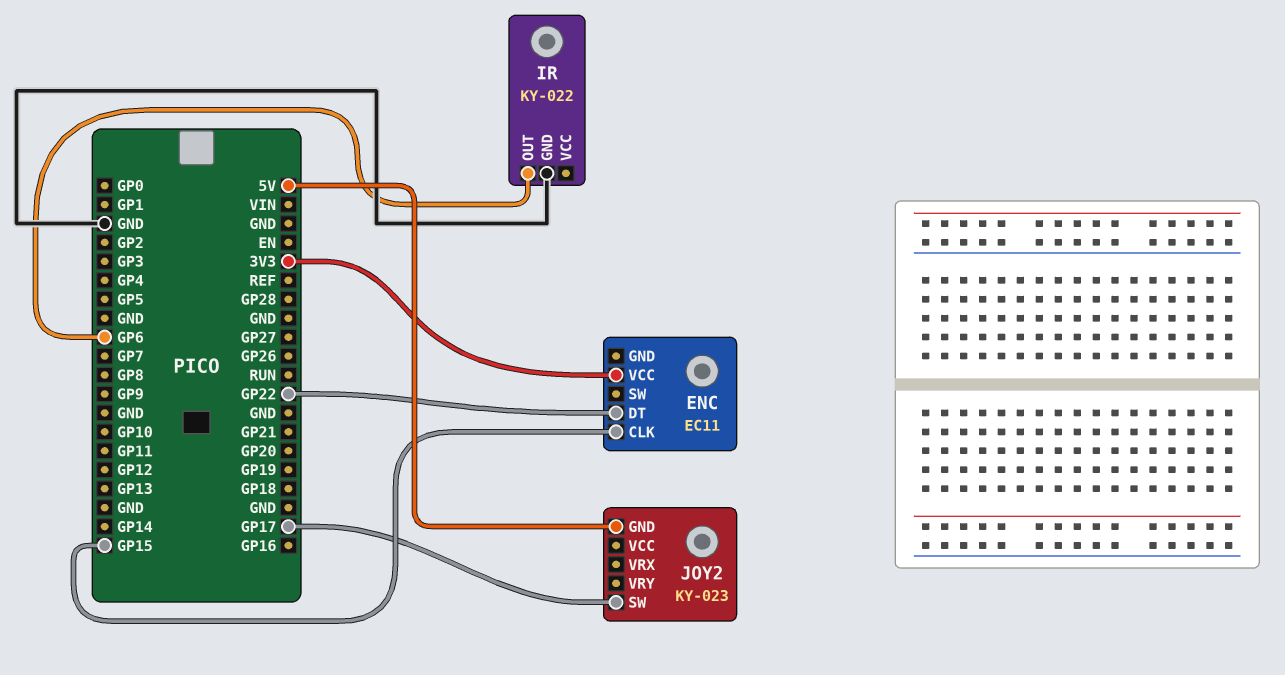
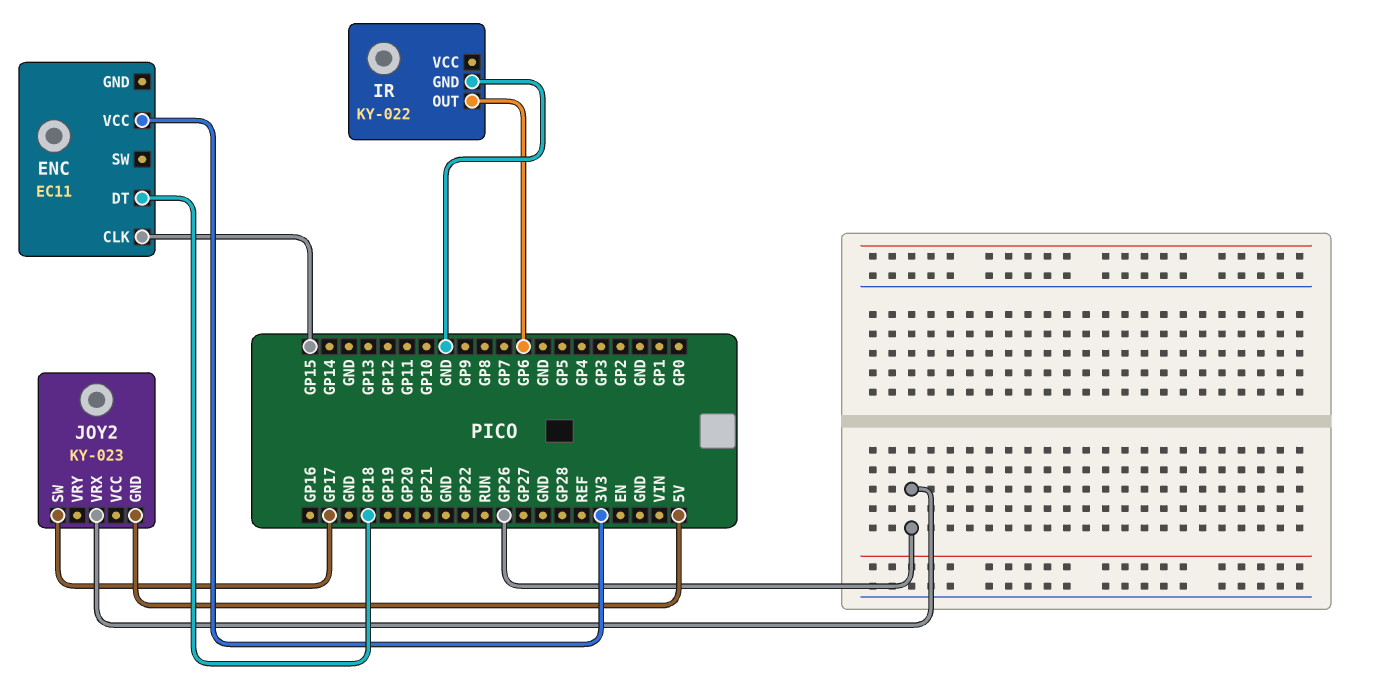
ENC pin DT: GP22 -> GP18
JOY2 pin VRX: none -> GP26

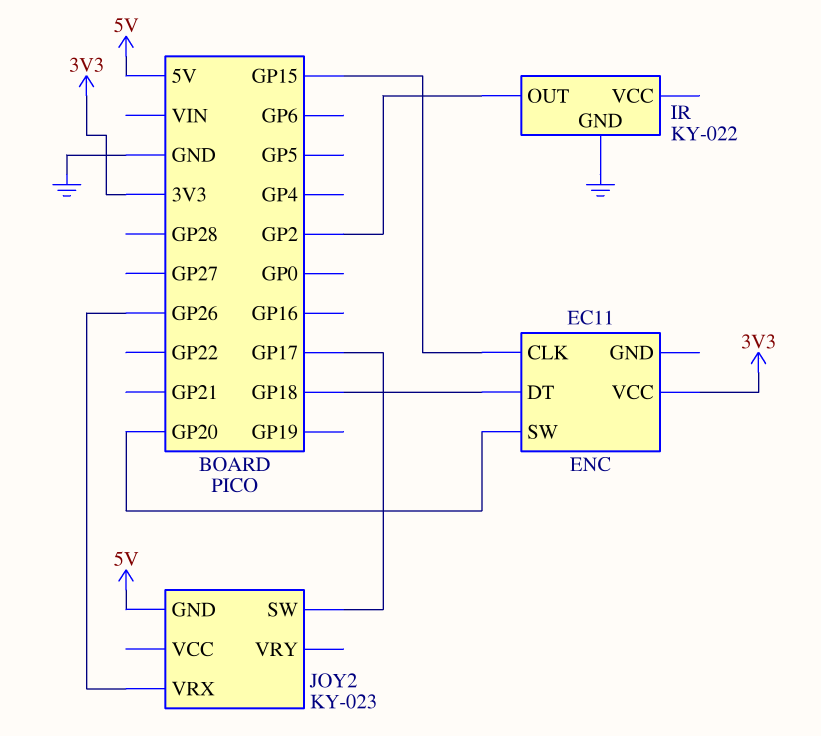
ENC pin SW: none -> GP20
IR pin OUT: GP6 -> GP2

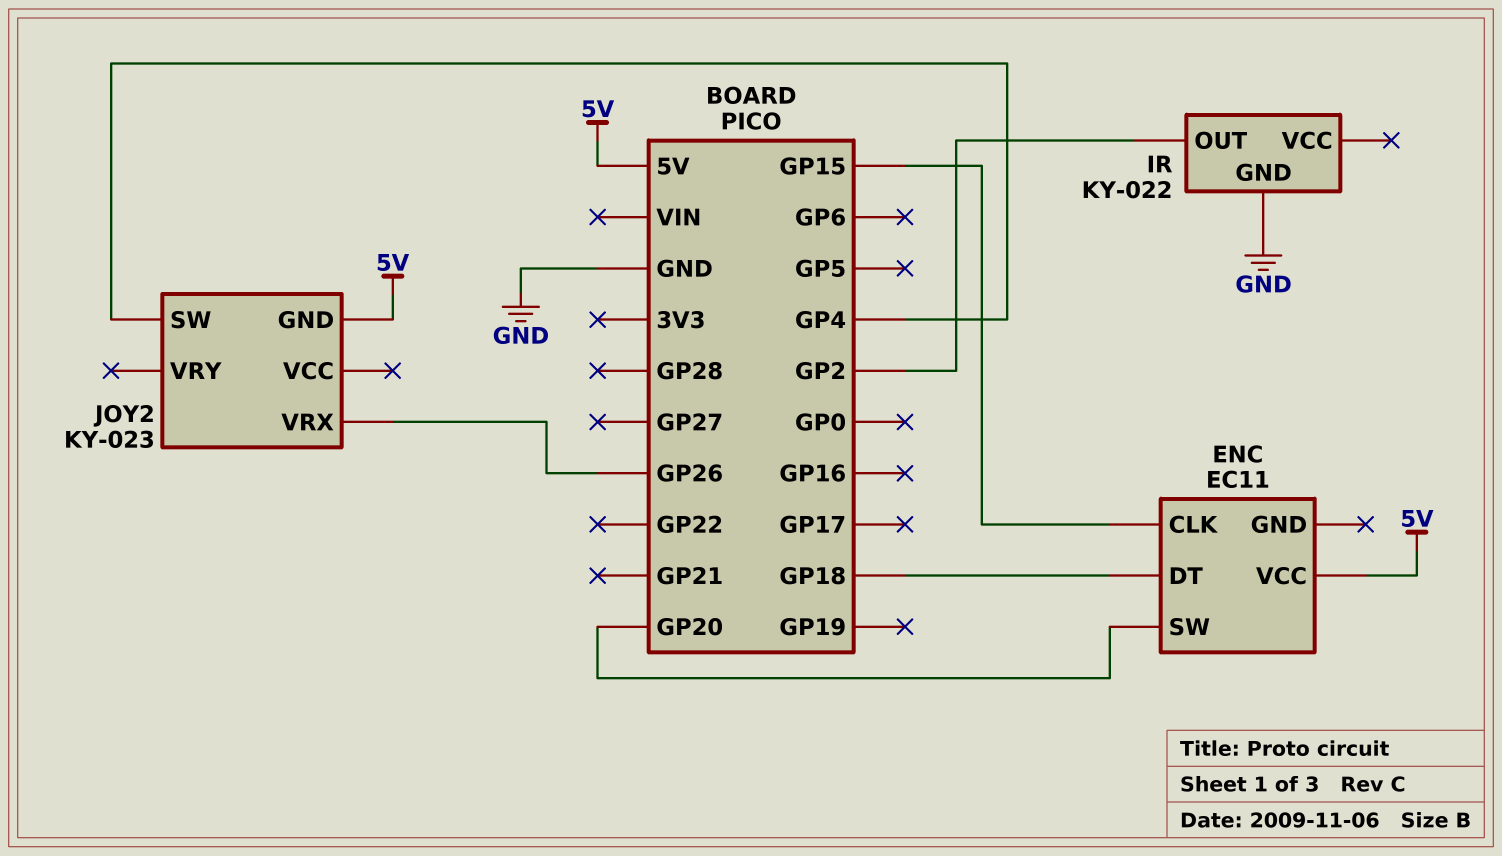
ENC pin VCC: 3V3 -> 5V
JOY2 pin SW: GP17 -> GP4

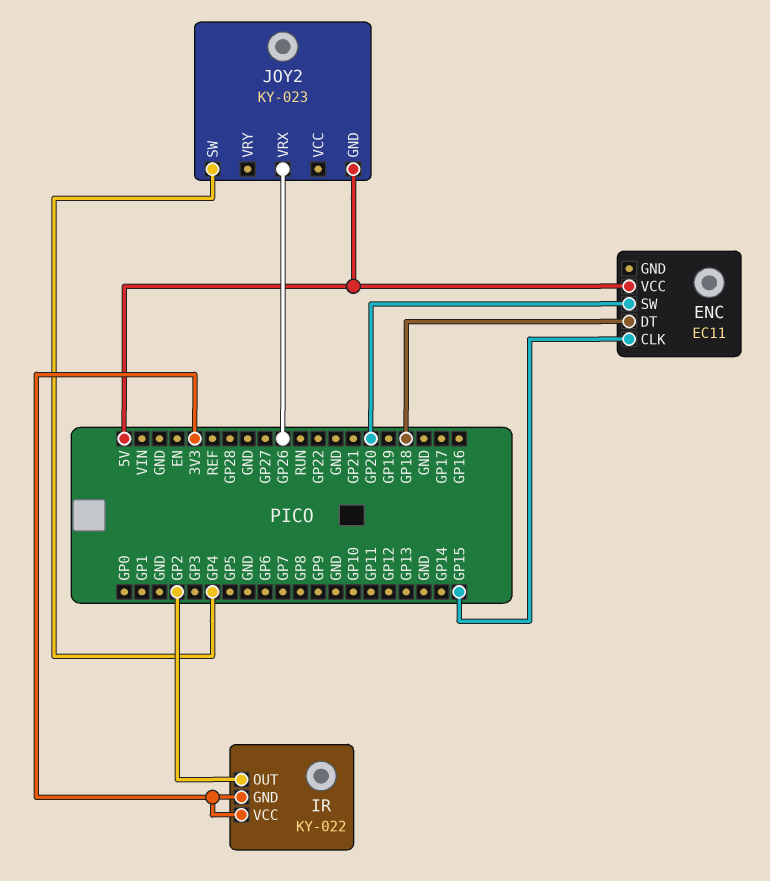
IR pin GND: GND -> 3V3
IR pin VCC: none -> 3V3

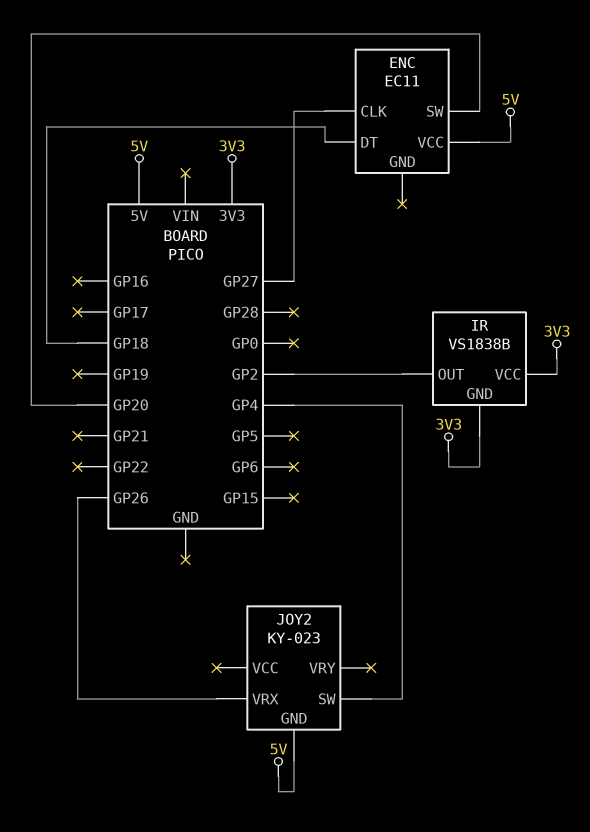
ENC pin CLK: GP15 -> GP27
IR: KY-022 -> VS1838B

